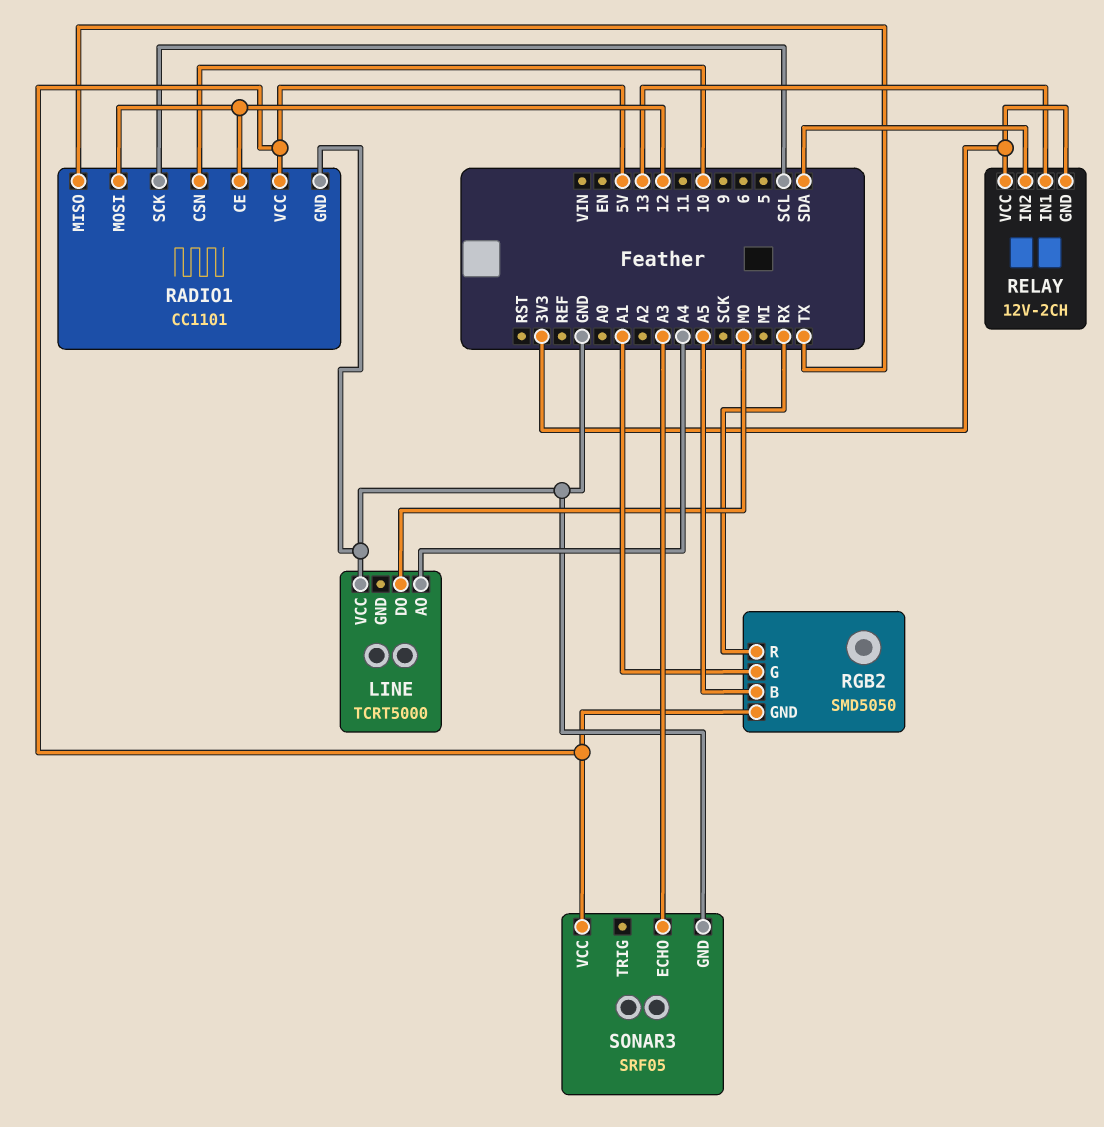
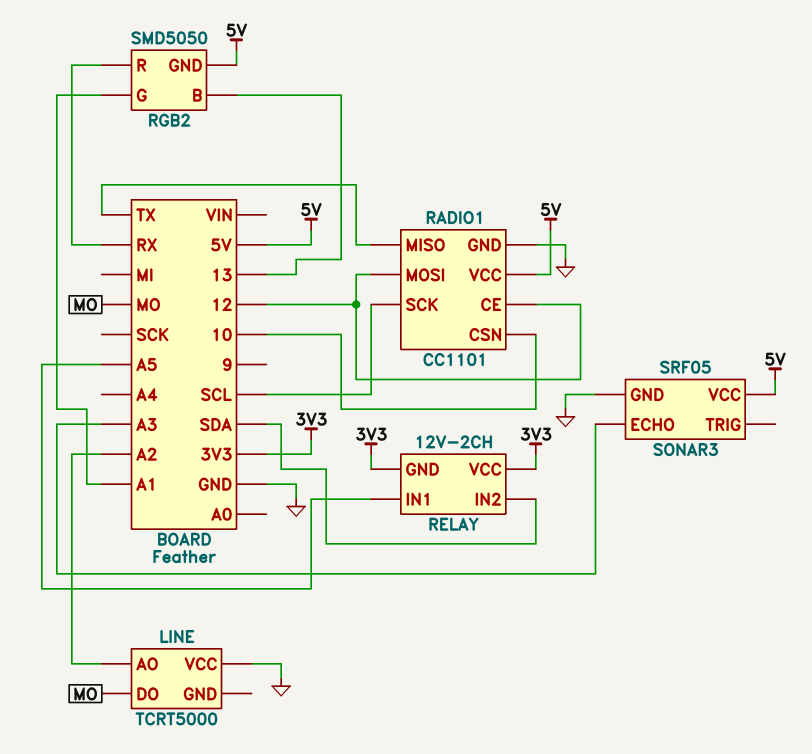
LINE pin AO: A4 -> A2
RELAY pin IN1: 13 -> A5
RGB2 pin B: A5 -> 13

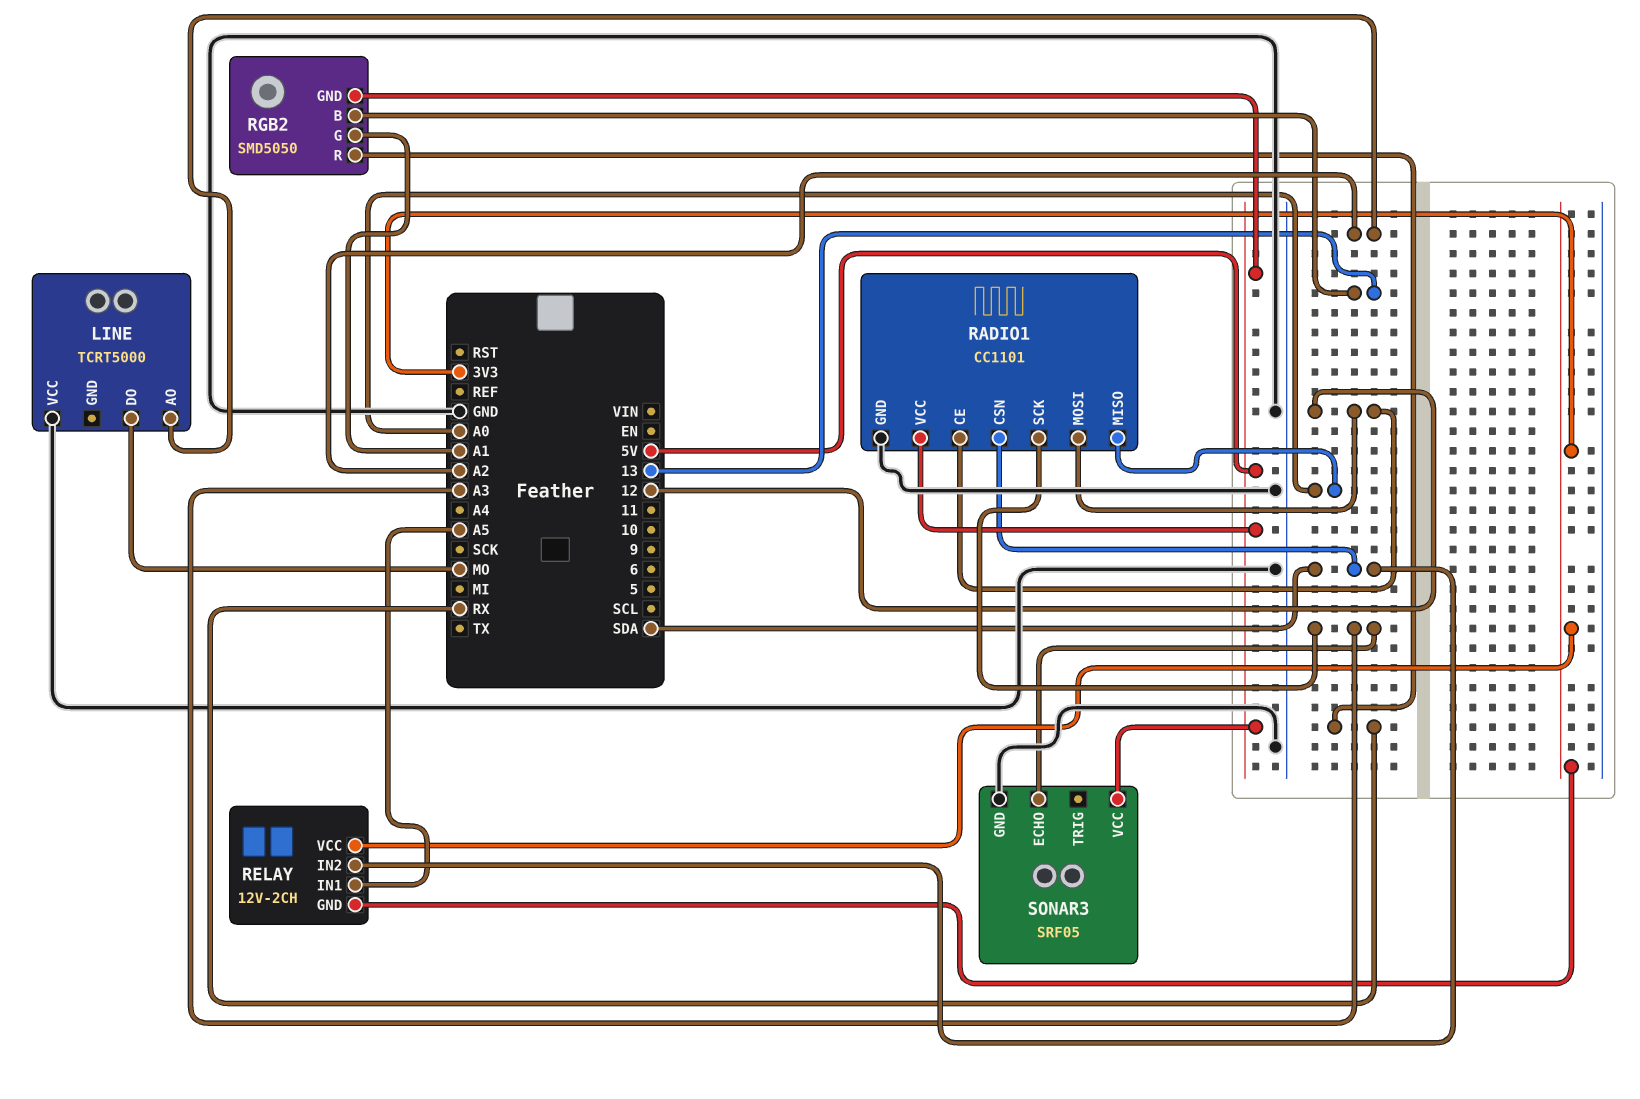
RADIO1 pin CSN: 10 -> SDA
RADIO1 pin MISO: TX -> A0
RADIO1 pin SCK: SCL -> A3

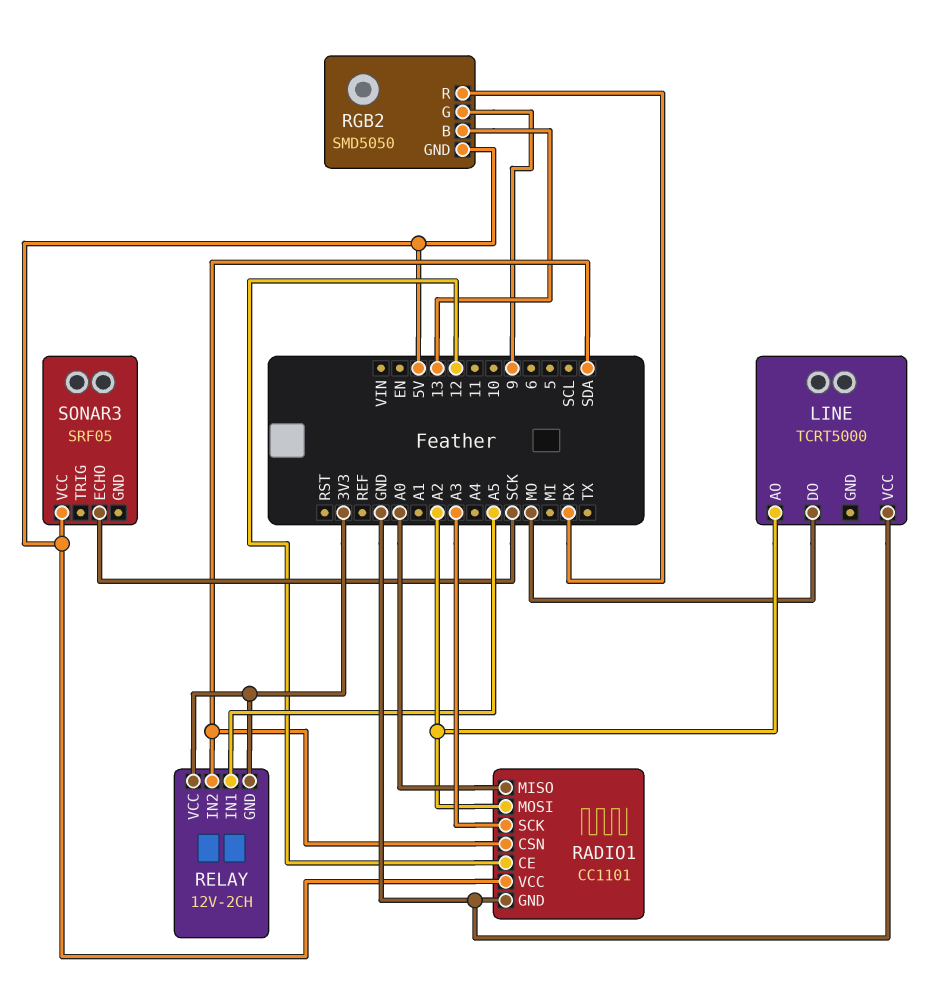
RADIO1 pin MOSI: 12 -> A2
RGB2 pin G: A1 -> 9
SONAR3 pin ECHO: A3 -> SCK
SONAR3 pin GND: GND -> none

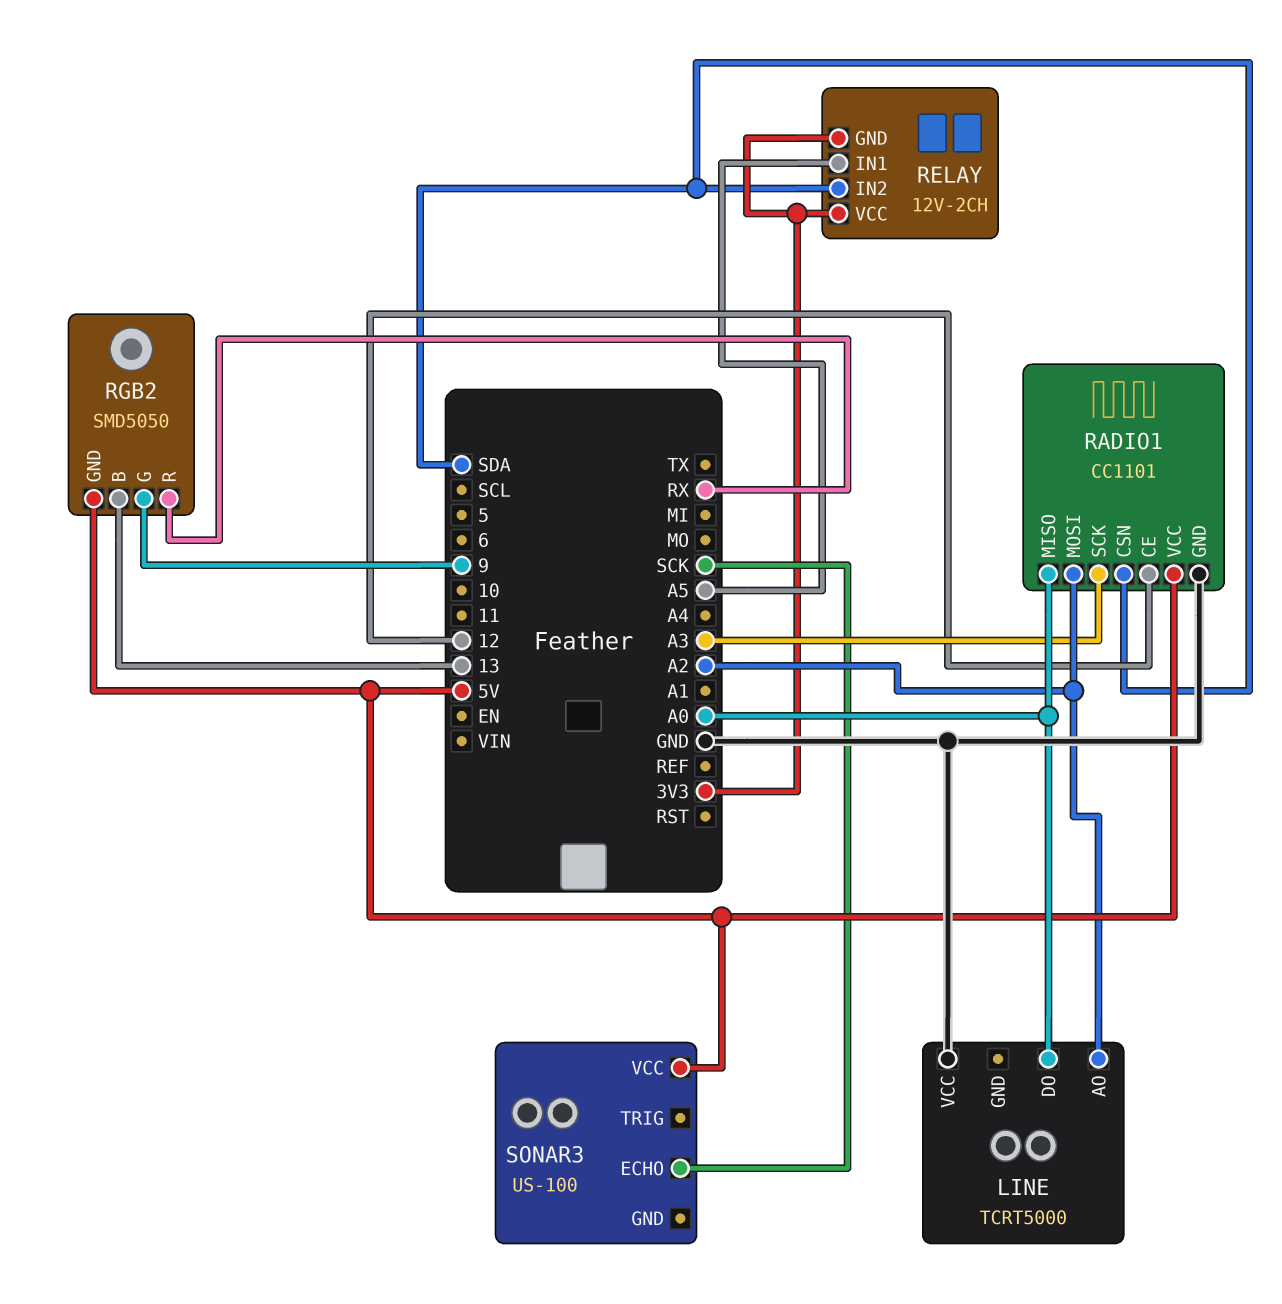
LINE pin DO: MO -> A0
SONAR3: SRF05 -> US-100

